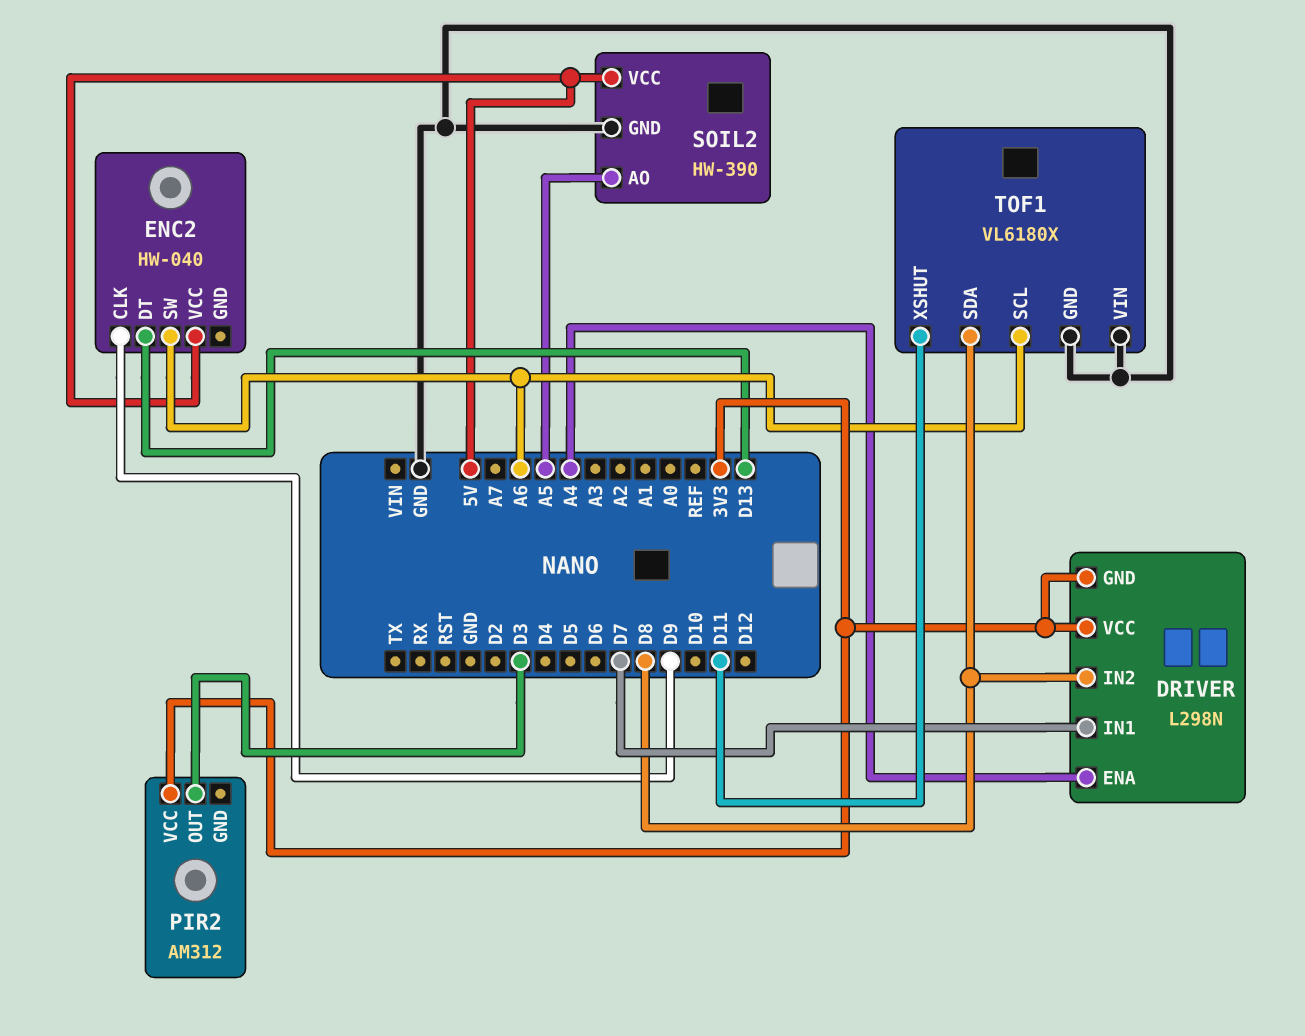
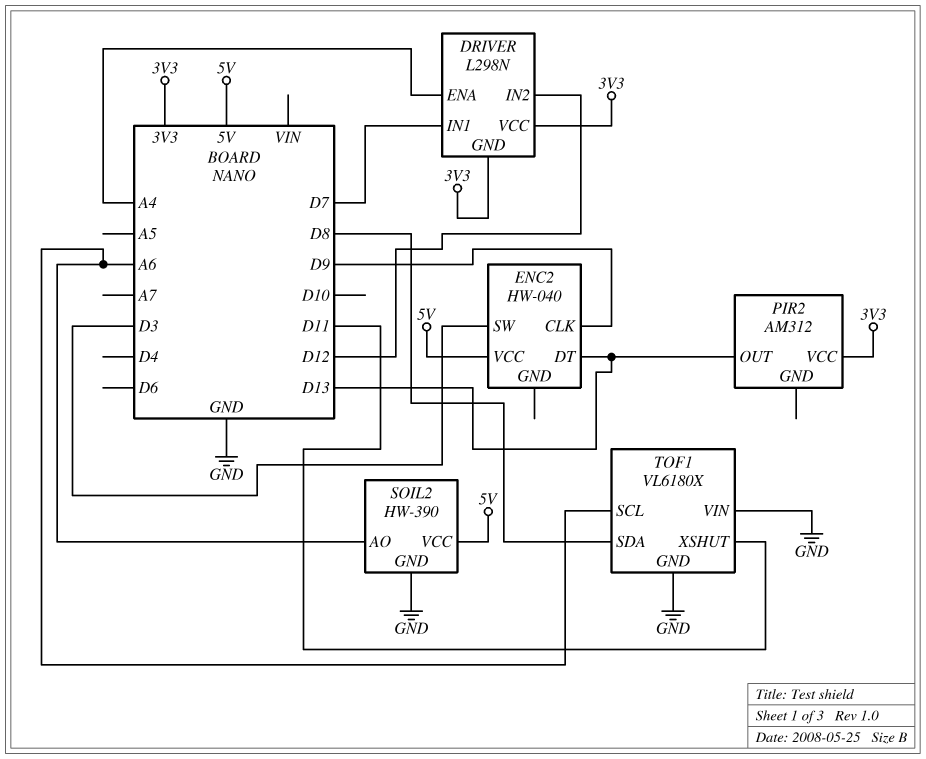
DRIVER pin IN2: D8 -> D12
ENC2 pin SW: A6 -> D3
PIR2 pin OUT: D3 -> D13
SOIL2 pin AO: A5 -> A6

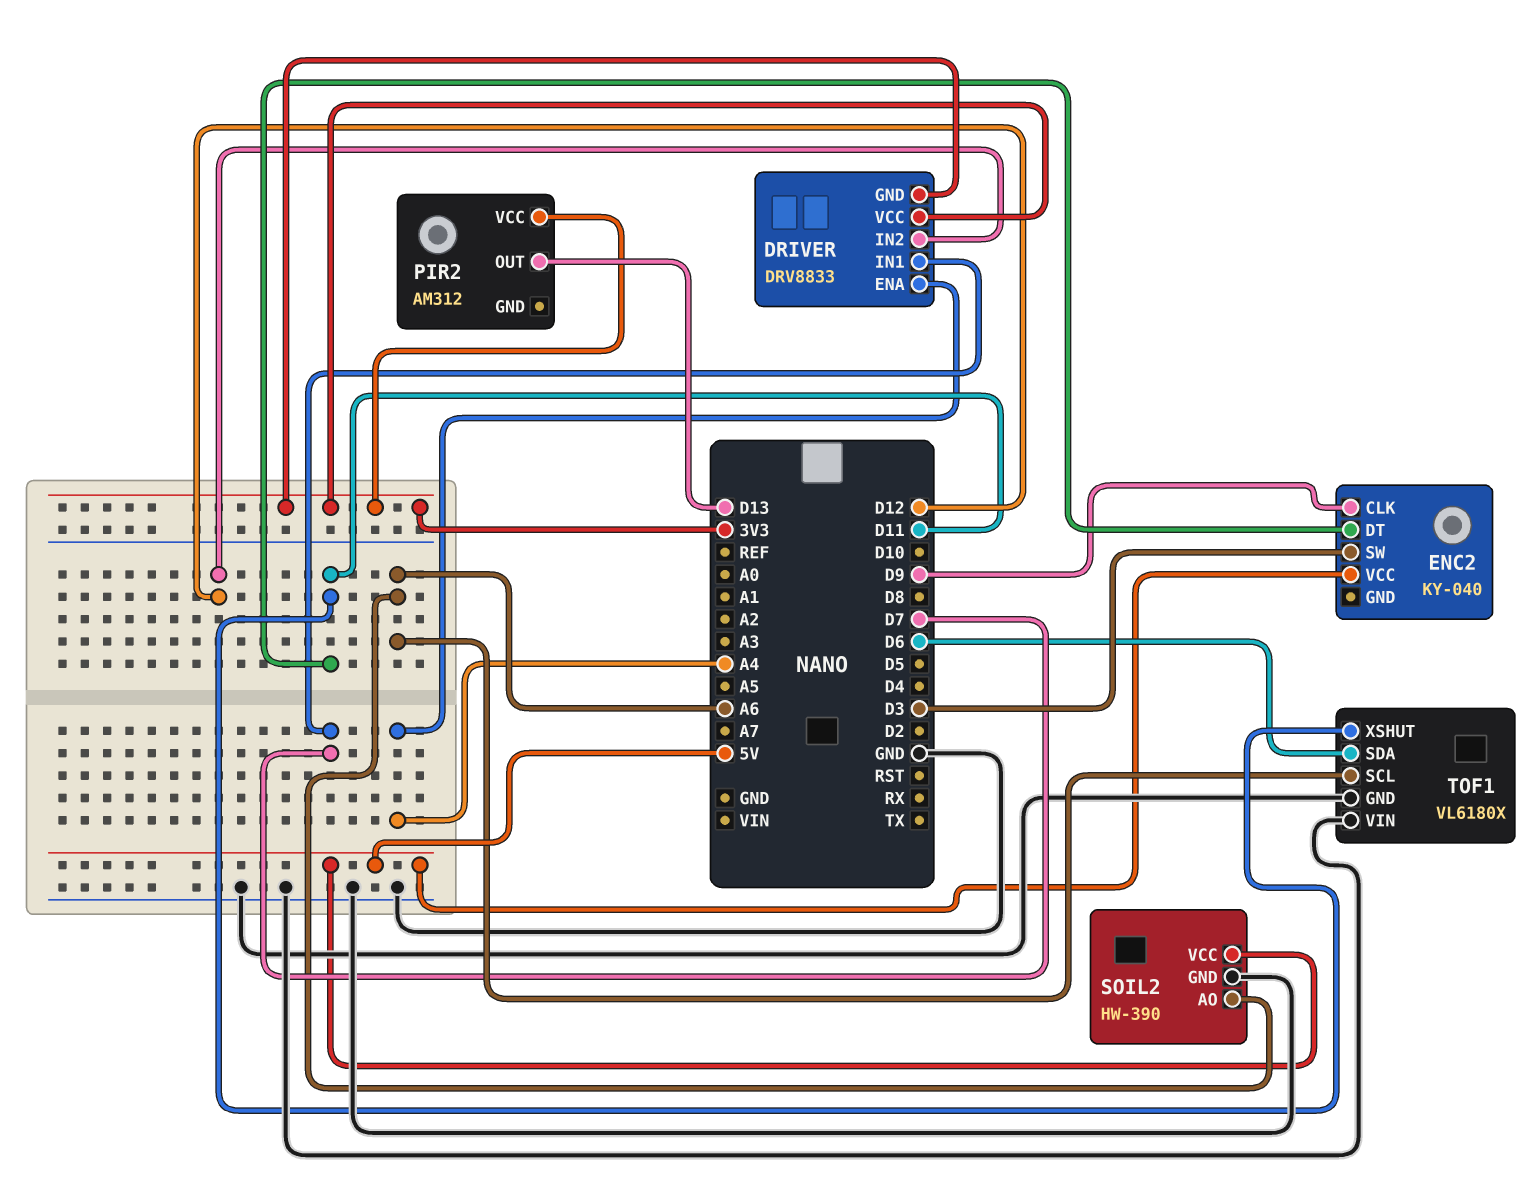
DRIVER: L298N -> DRV8833
ENC2: HW-040 -> KY-040
ENC2 pin DT: D13 -> D11
TOF1 pin SDA: D8 -> D6

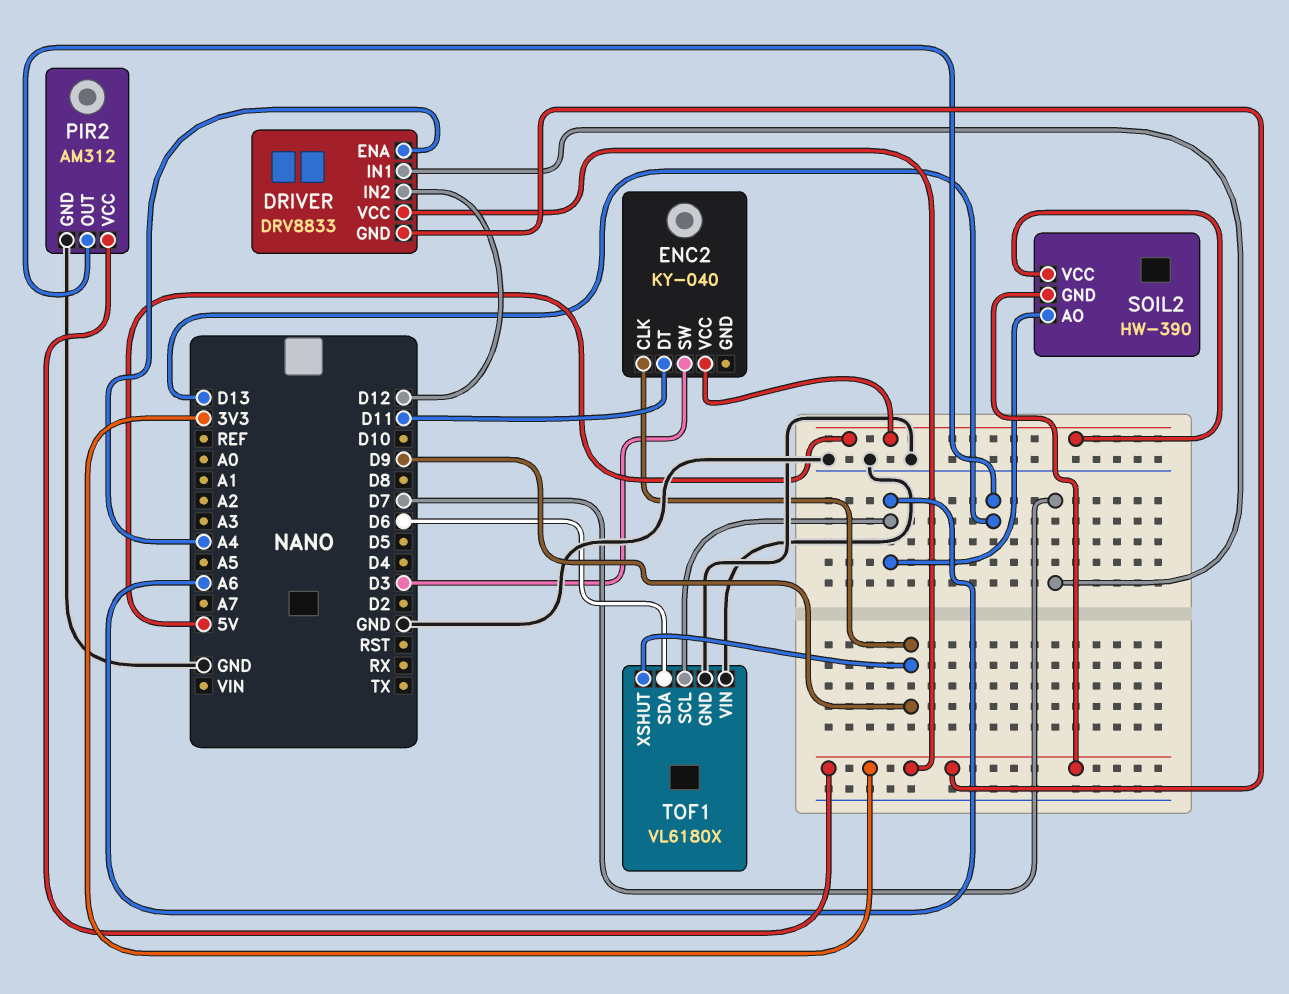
PIR2 pin GND: none -> GND
SOIL2 pin GND: GND -> 3V3
TOF1 pin XSHUT: D11 -> D9

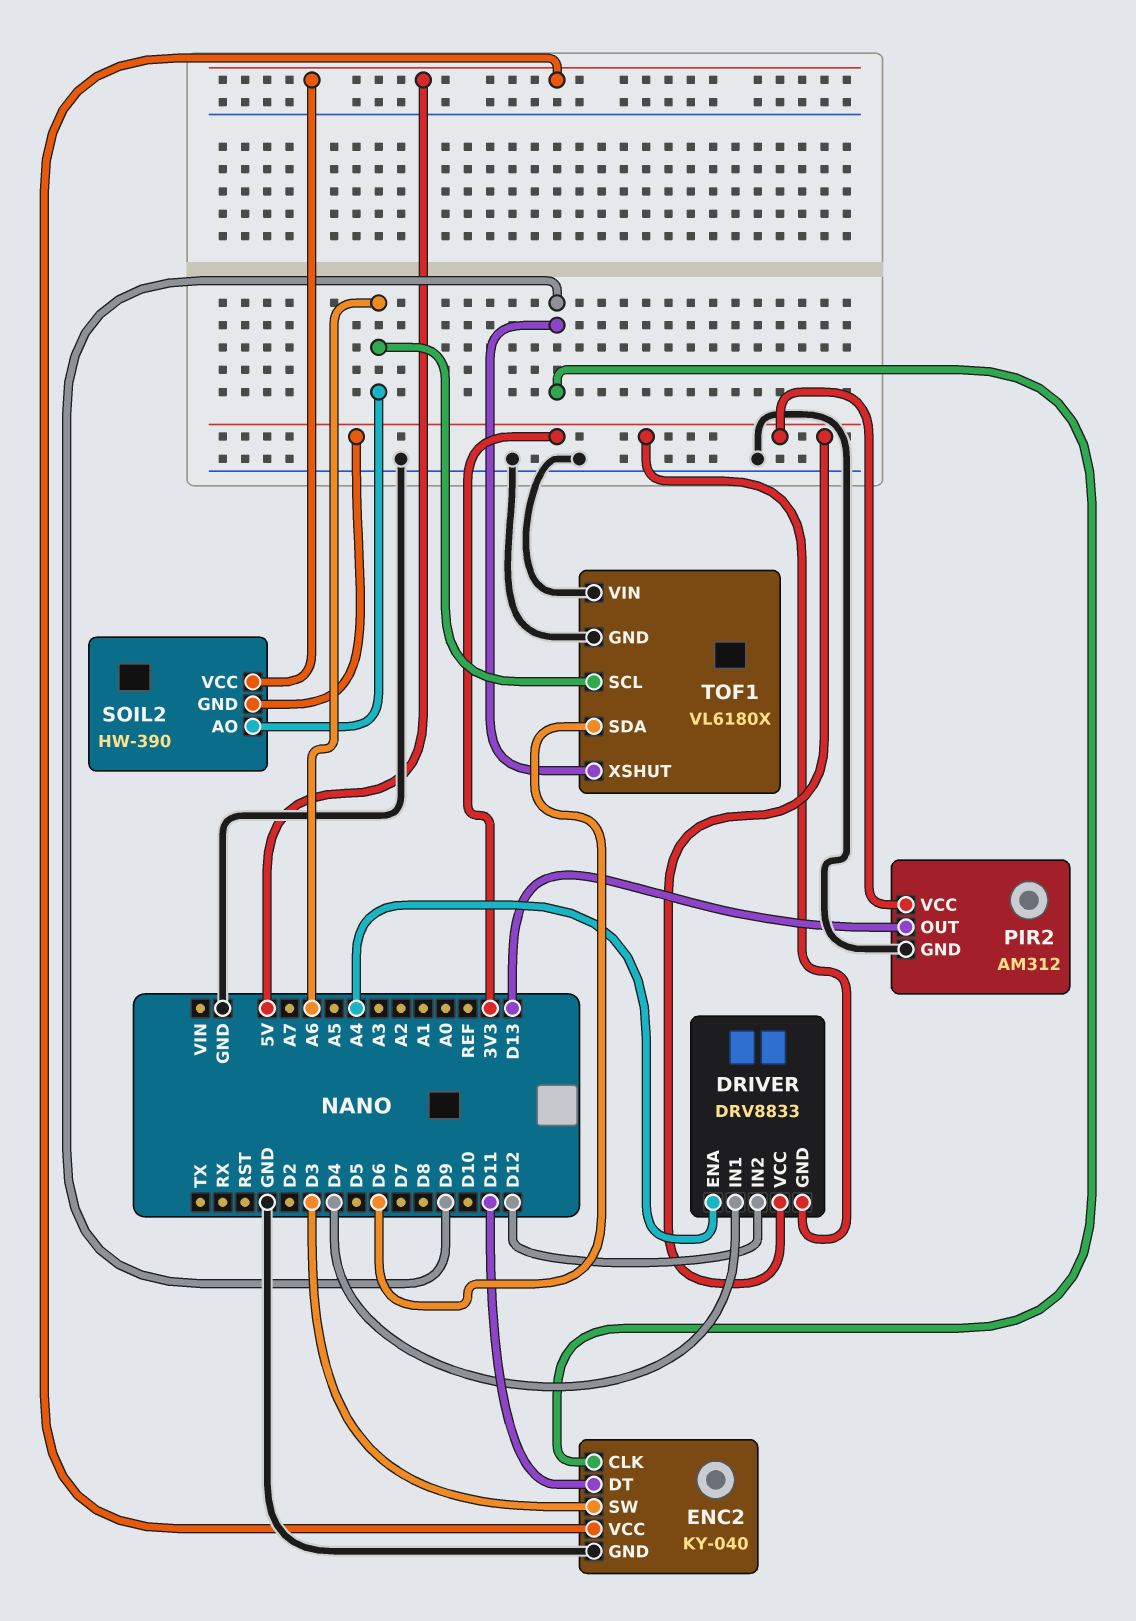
DRIVER pin IN1: D7 -> D4
ENC2 pin GND: none -> GND

